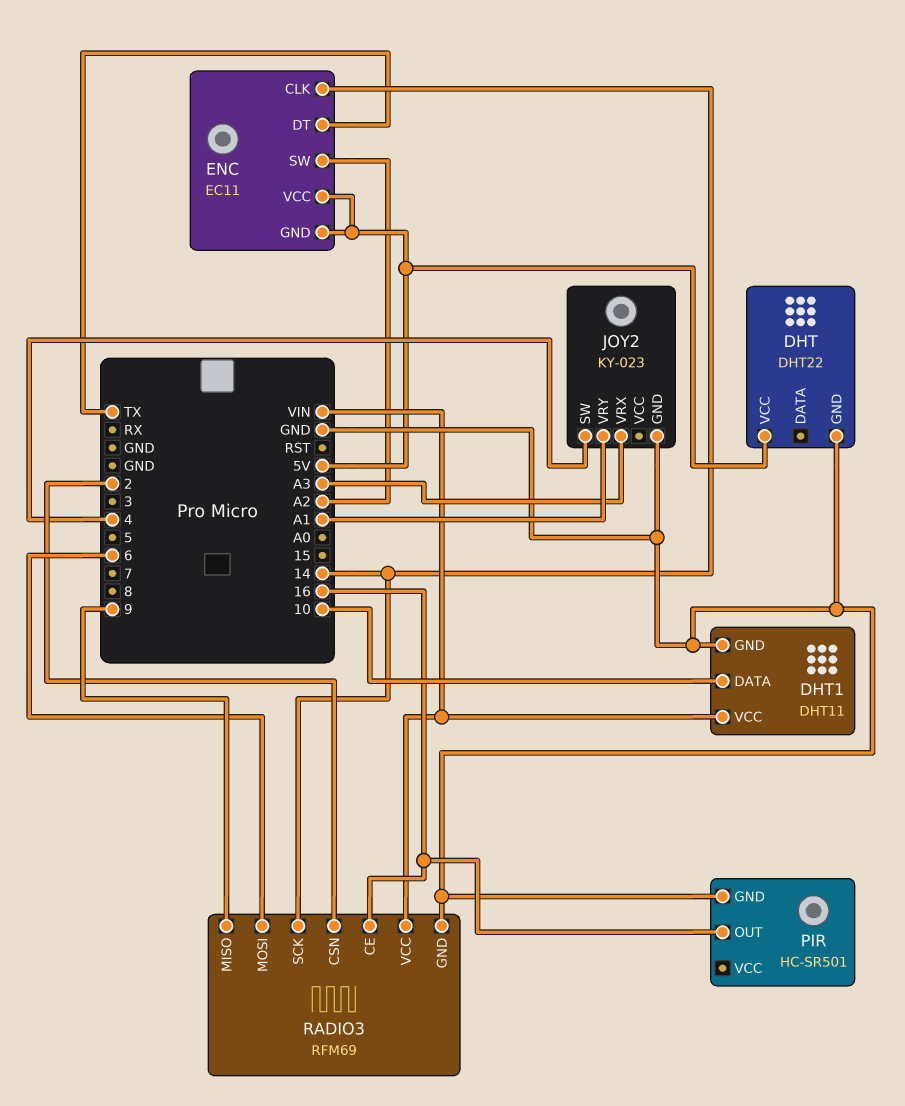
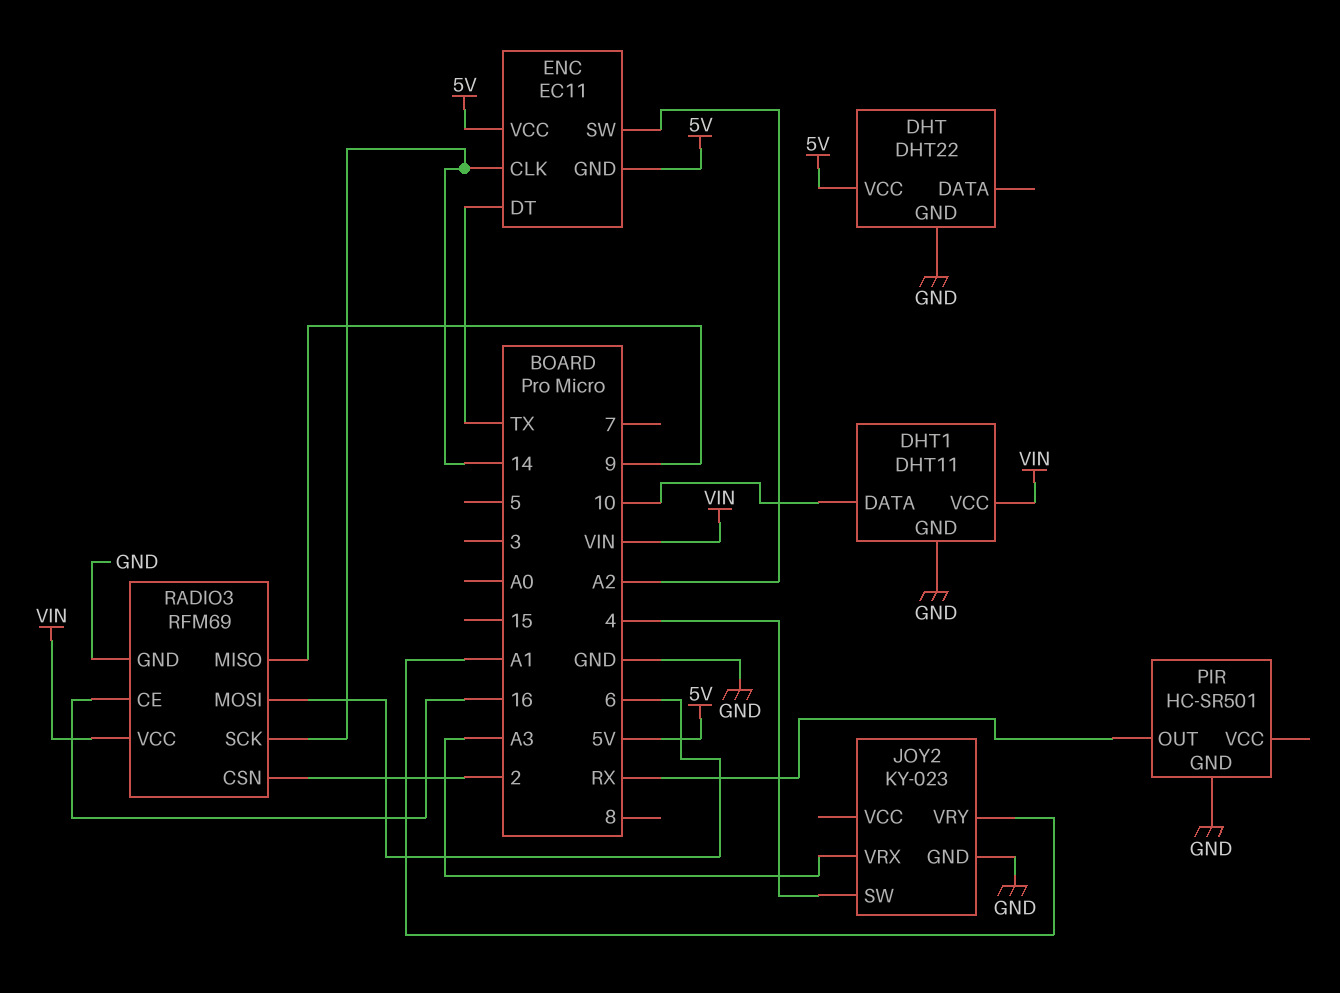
PIR pin OUT: 16 -> RX

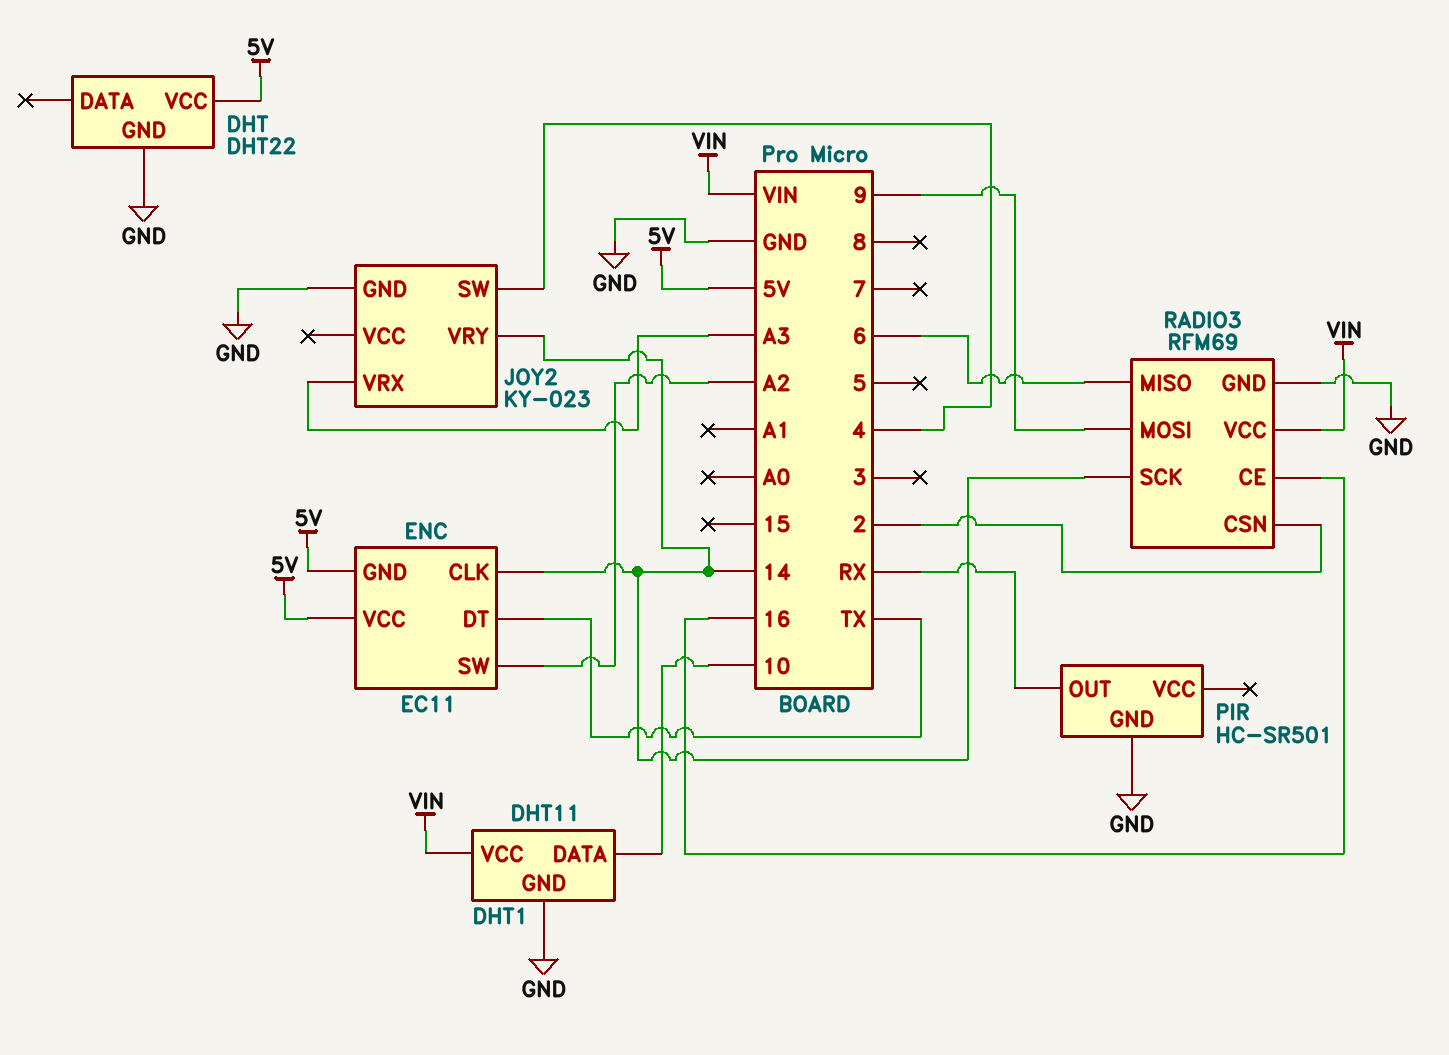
JOY2 pin VRY: A1 -> 14
RADIO3 pin MISO: 9 -> 6
RADIO3 pin MOSI: 6 -> 9

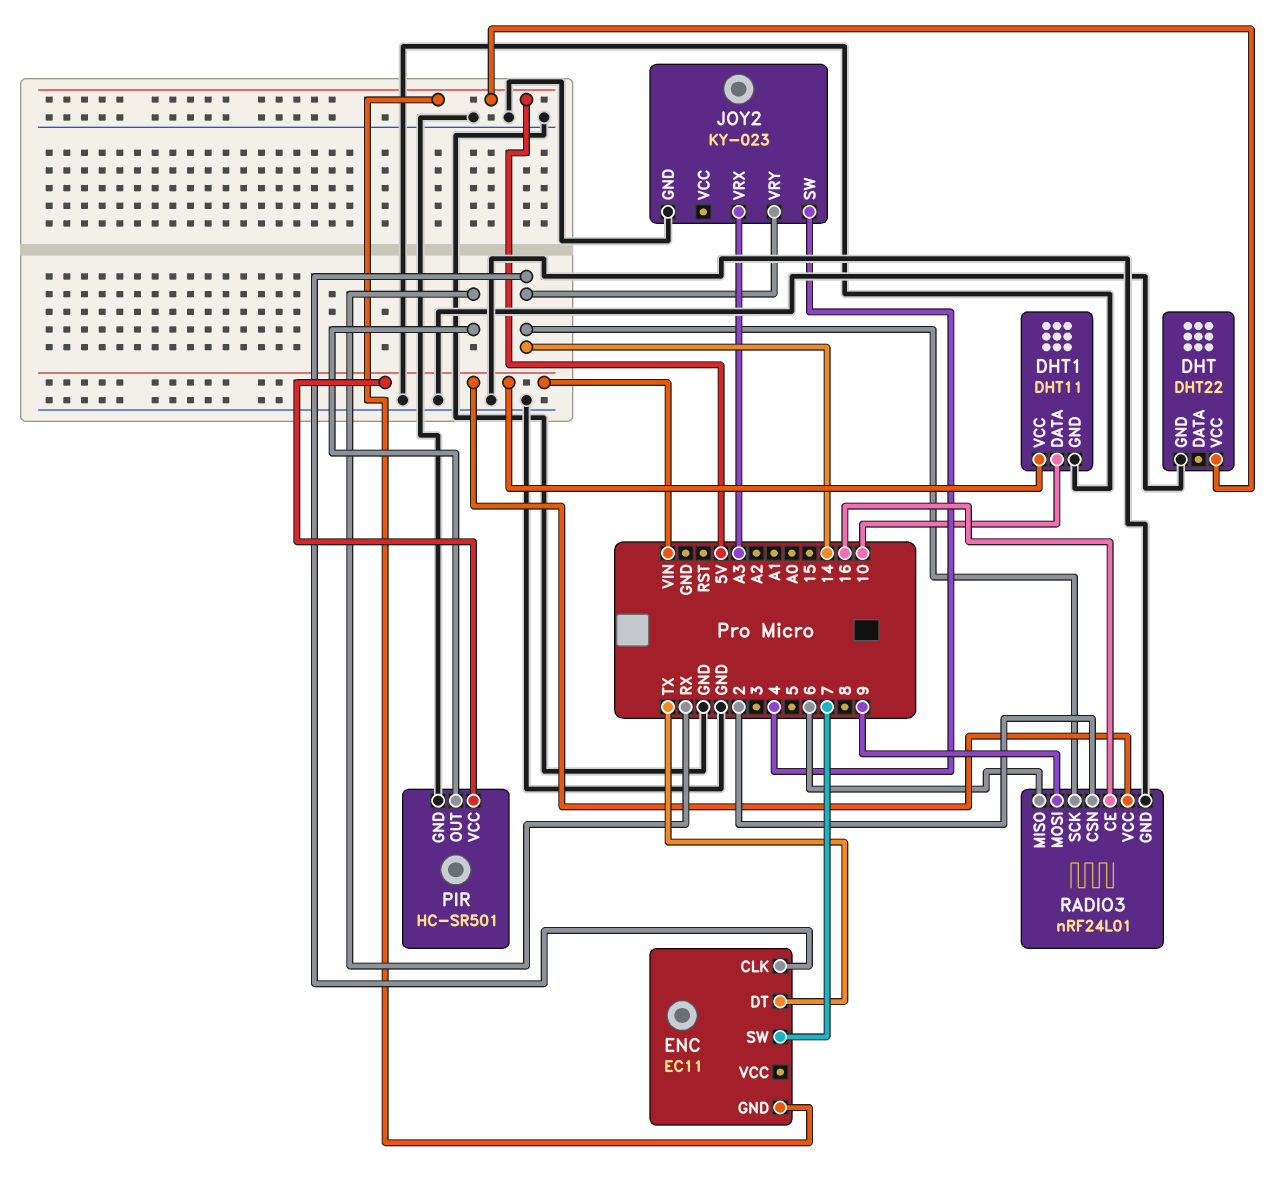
ENC pin SW: A2 -> 7
ENC pin VCC: 5V -> none
PIR pin VCC: none -> VIN
RADIO3: RFM69 -> nRF24L01

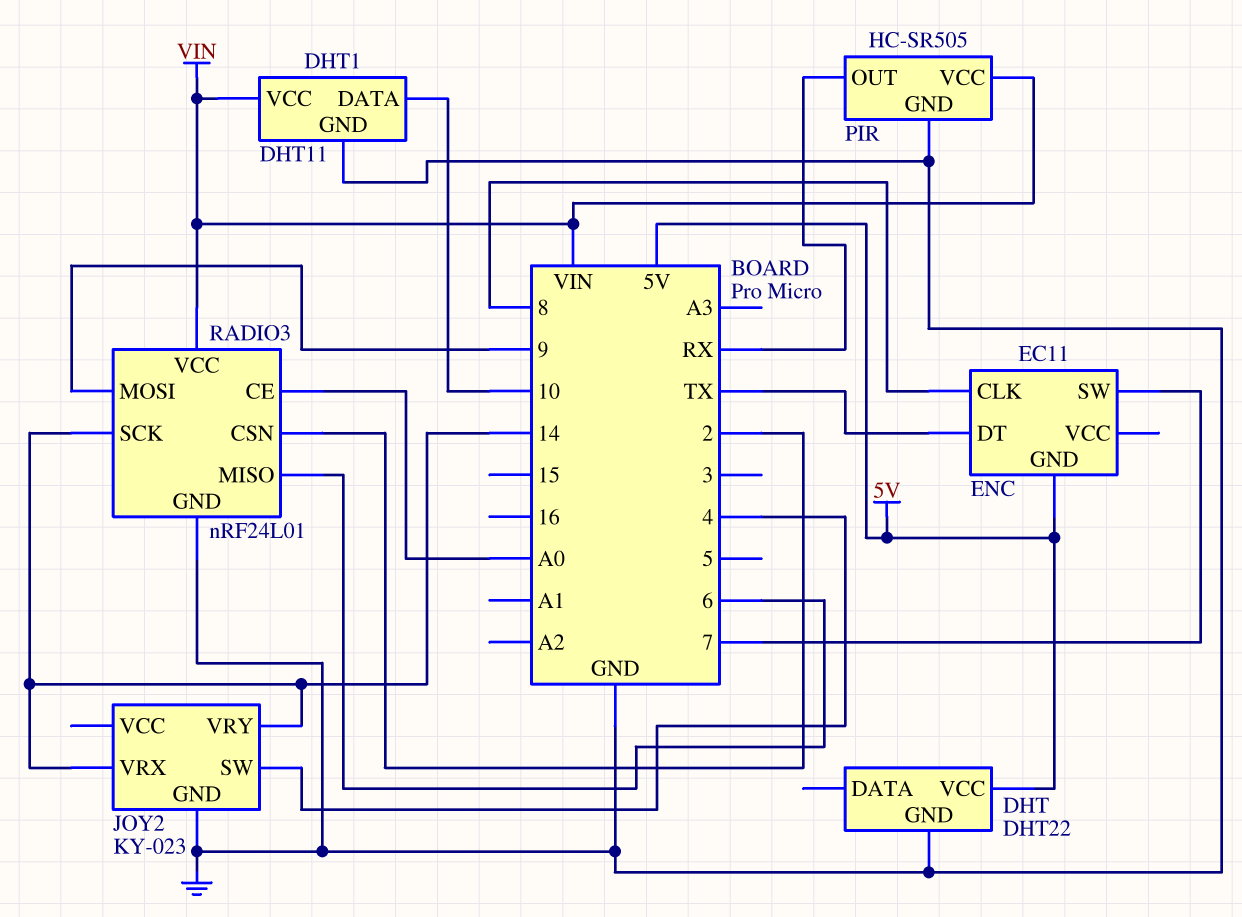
ENC pin CLK: 14 -> 8
JOY2 pin VRX: A3 -> 14
PIR: HC-SR501 -> HC-SR505
RADIO3 pin CE: 16 -> A0

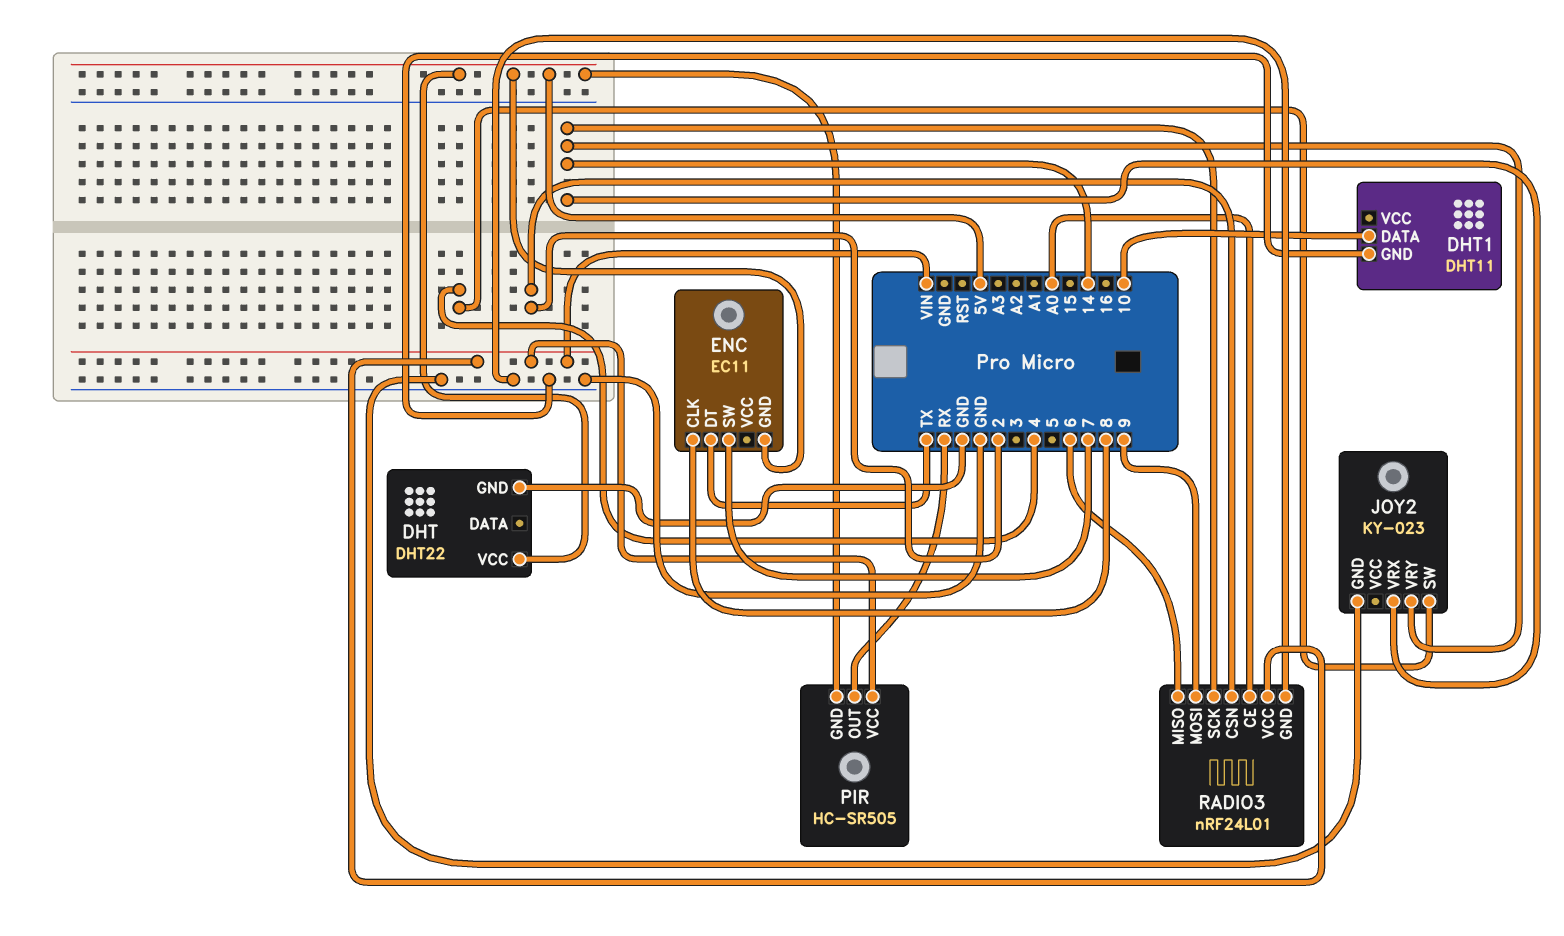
DHT1 pin VCC: VIN -> none
PIR pin GND: GND -> 5V

